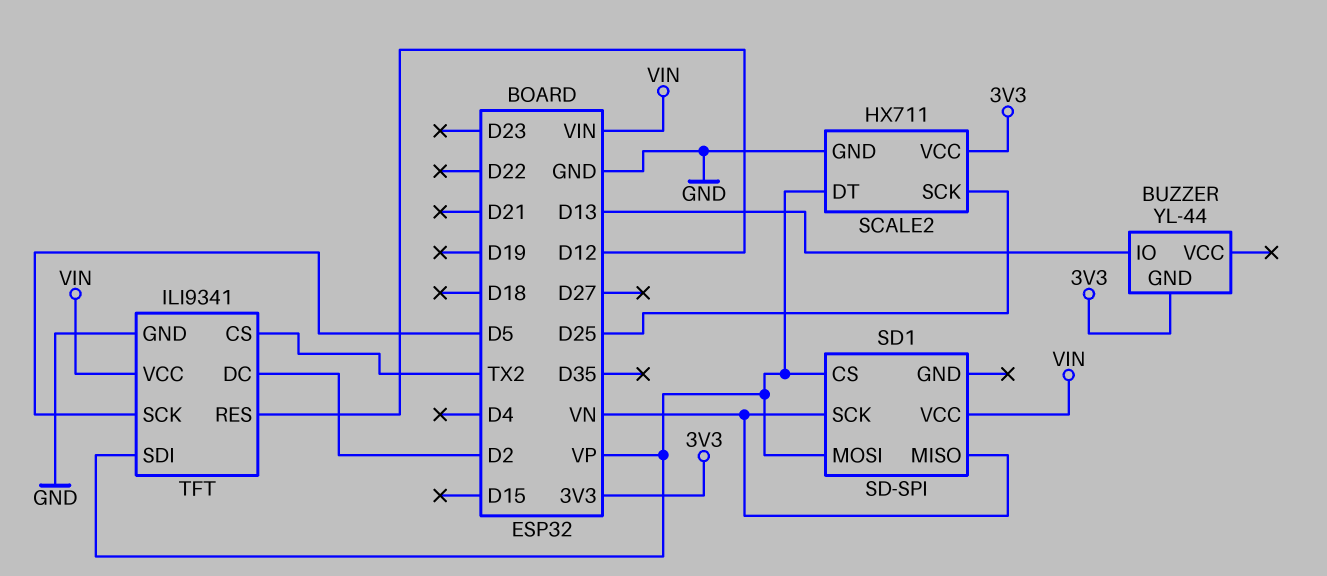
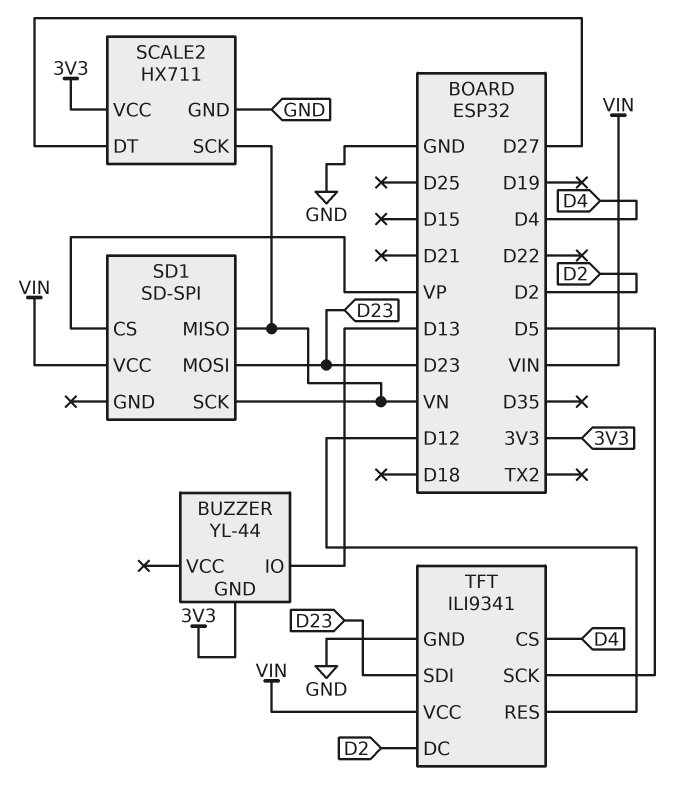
SCALE2 pin DT: VP -> D27
SCALE2 pin SCK: D25 -> VN
SD1 pin MOSI: VP -> D23
TFT pin CS: TX2 -> D4
TFT pin SDI: VP -> D23

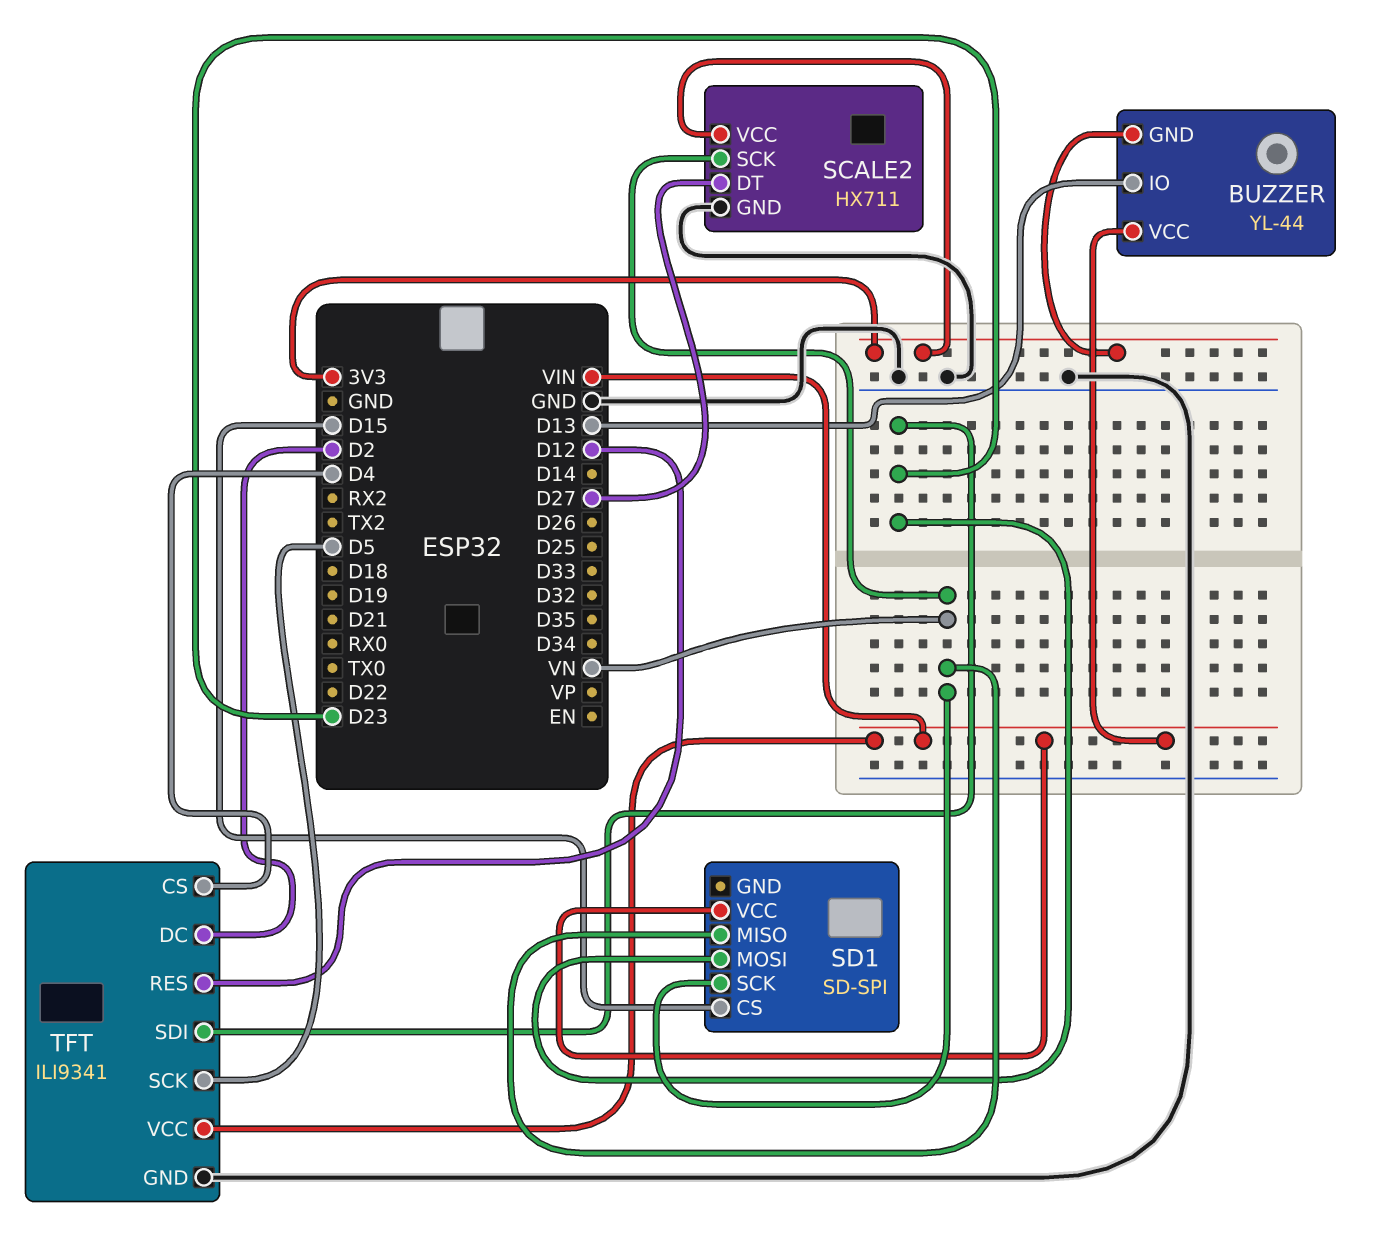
BUZZER pin VCC: none -> VIN
SD1 pin CS: VP -> D15

